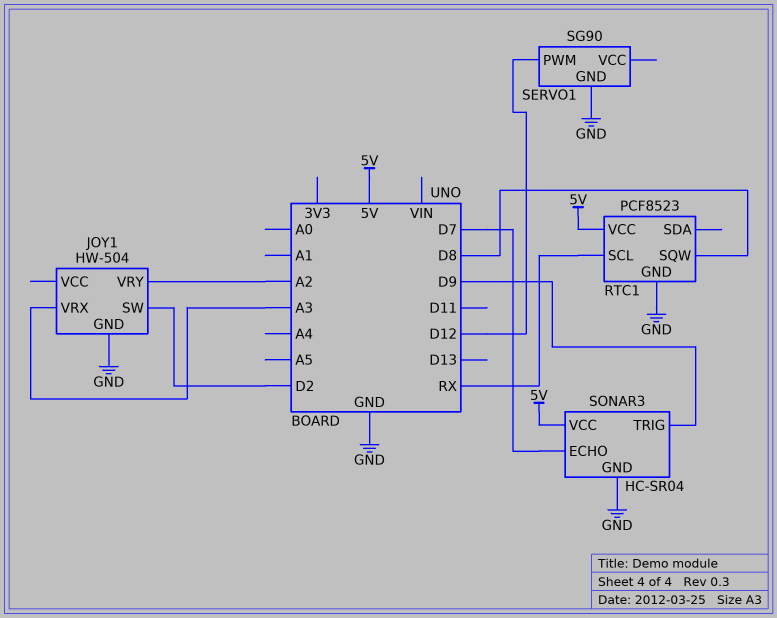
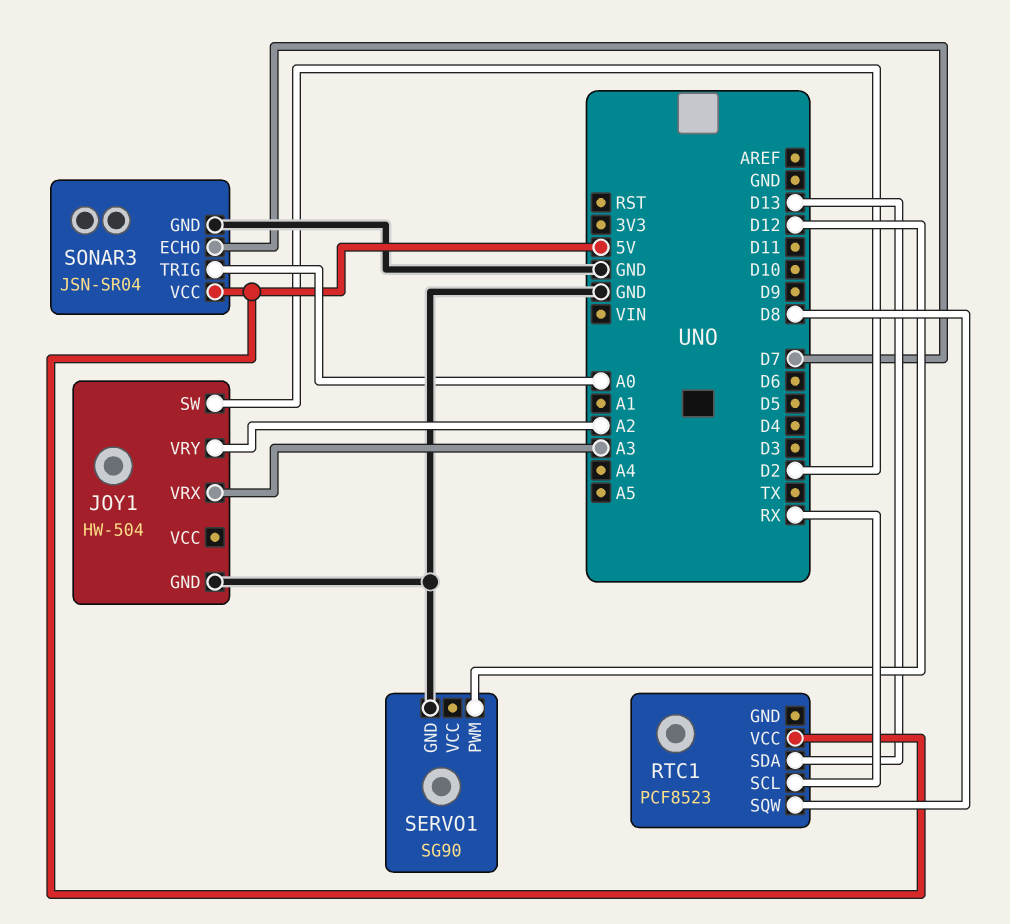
RTC1 pin GND: GND -> none
RTC1 pin SDA: none -> D13
SONAR3: HC-SR04 -> JSN-SR04
SONAR3 pin TRIG: D9 -> A0

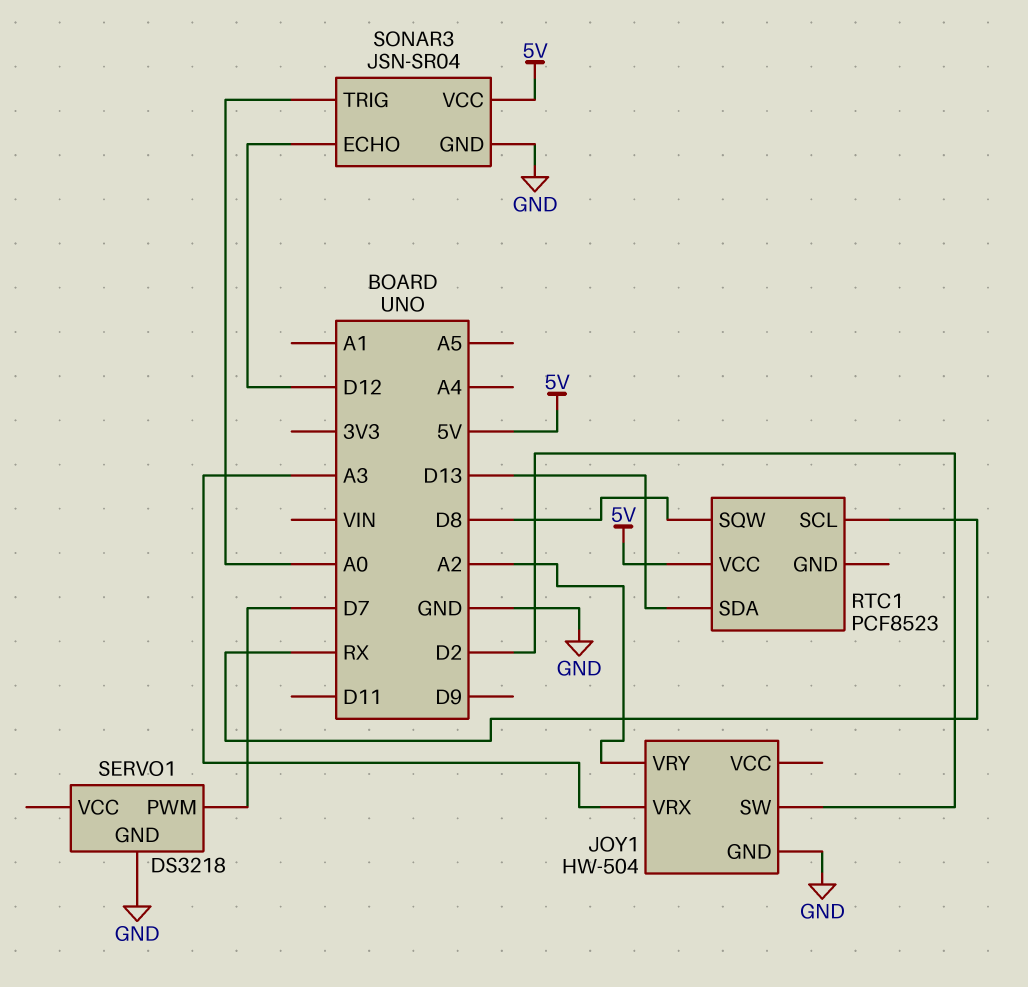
SERVO1: SG90 -> DS3218
SERVO1 pin PWM: D12 -> D7
SONAR3 pin ECHO: D7 -> D12

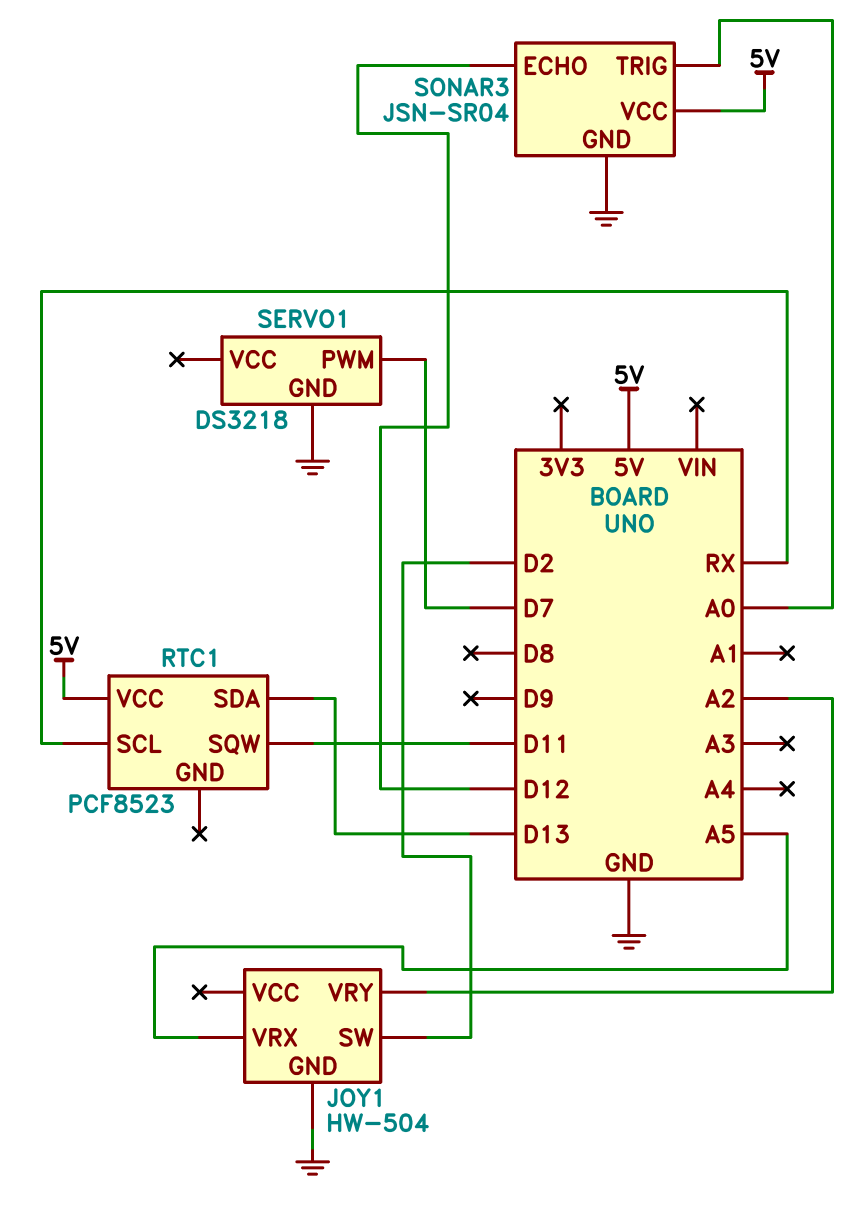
JOY1 pin VRX: A3 -> A5
RTC1 pin SQW: D8 -> D11

